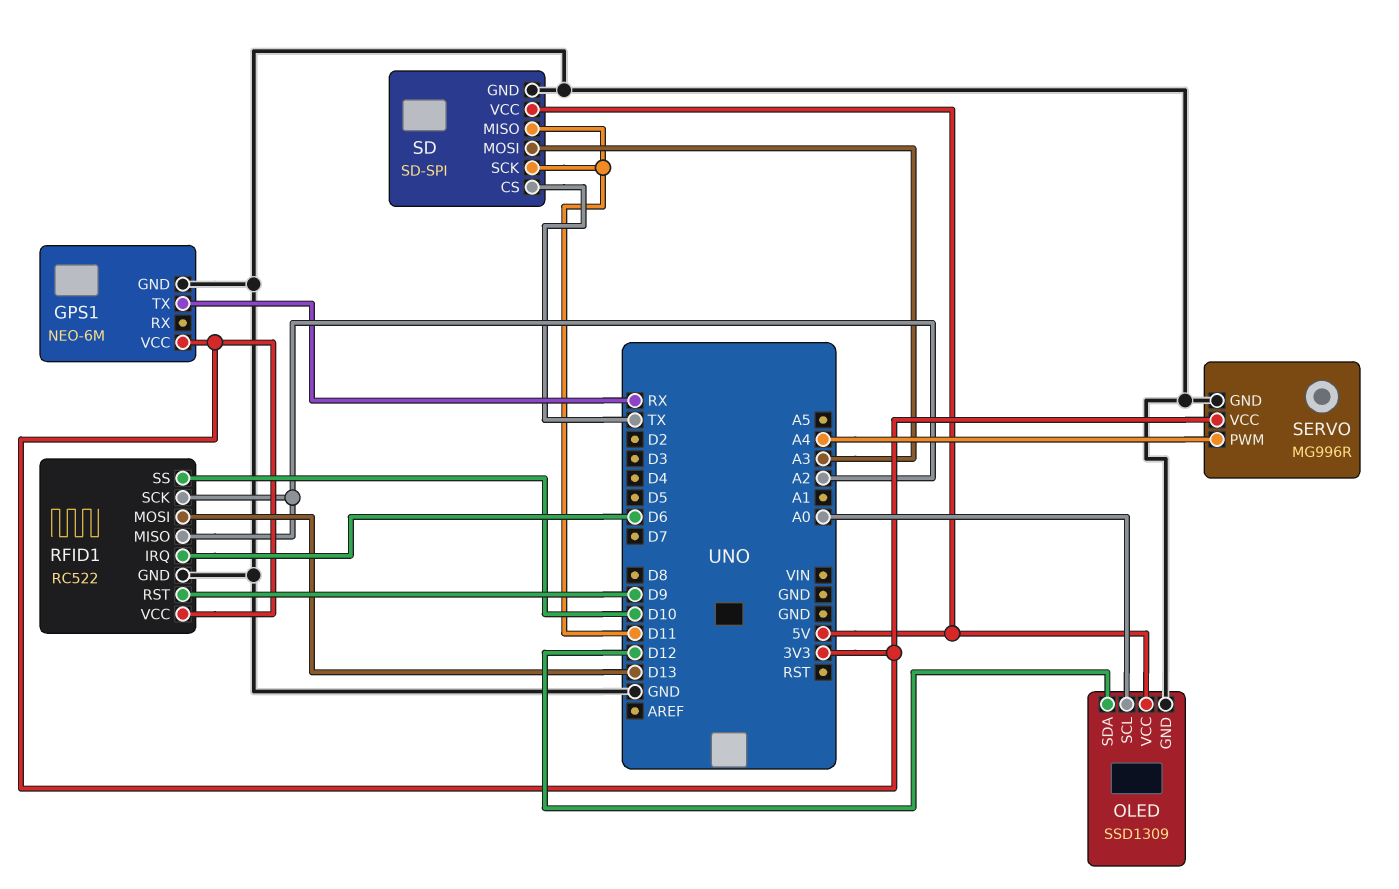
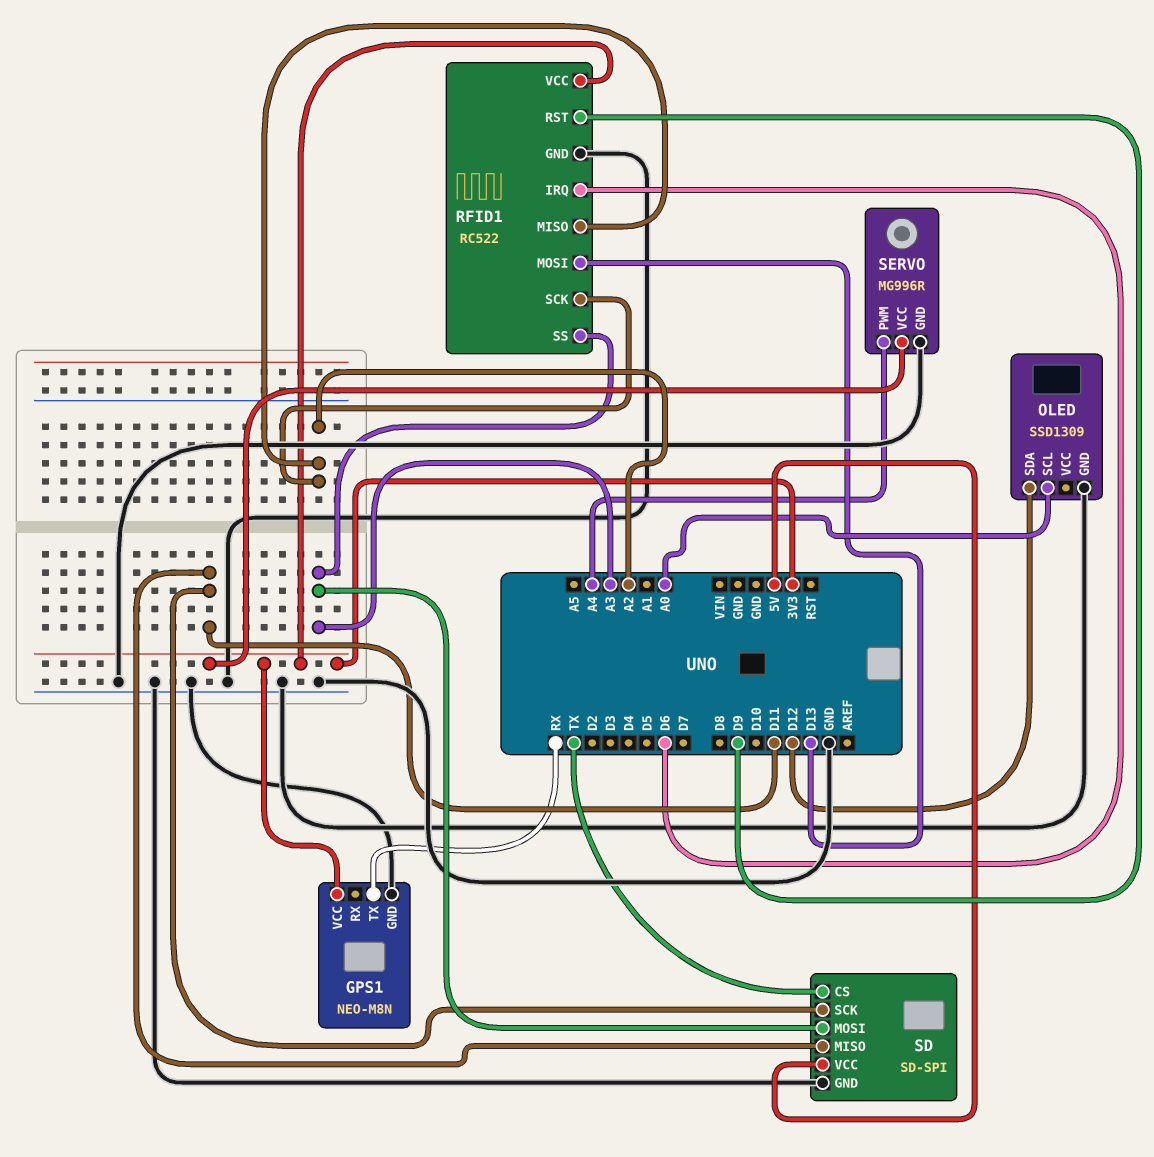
GPS1: NEO-6M -> NEO-M8N
OLED pin VCC: 5V -> none
RFID1 pin SS: D10 -> A3

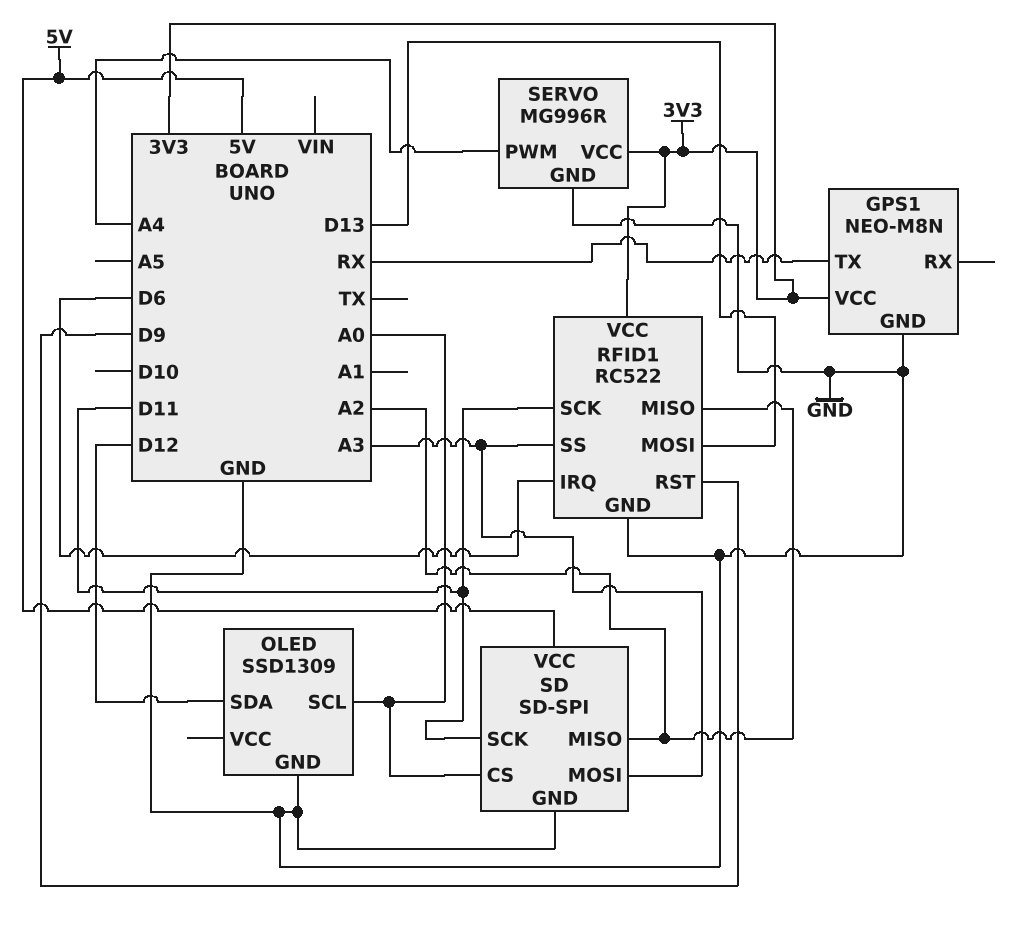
RFID1 pin SCK: A2 -> D11
SD pin CS: TX -> A0
SD pin MISO: D11 -> A2

